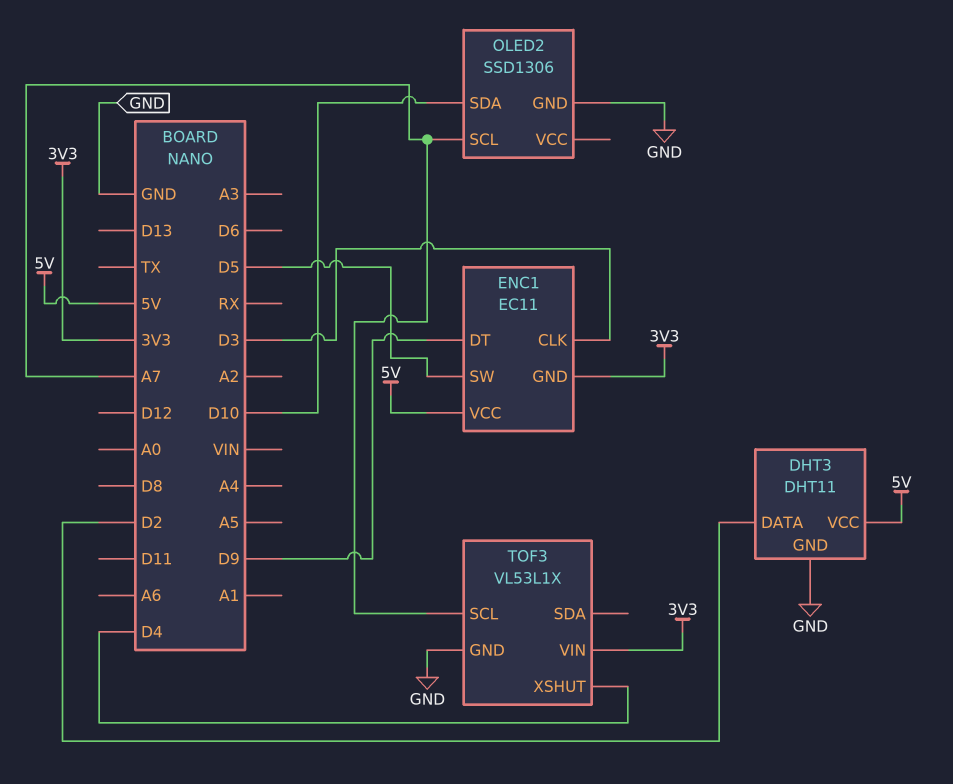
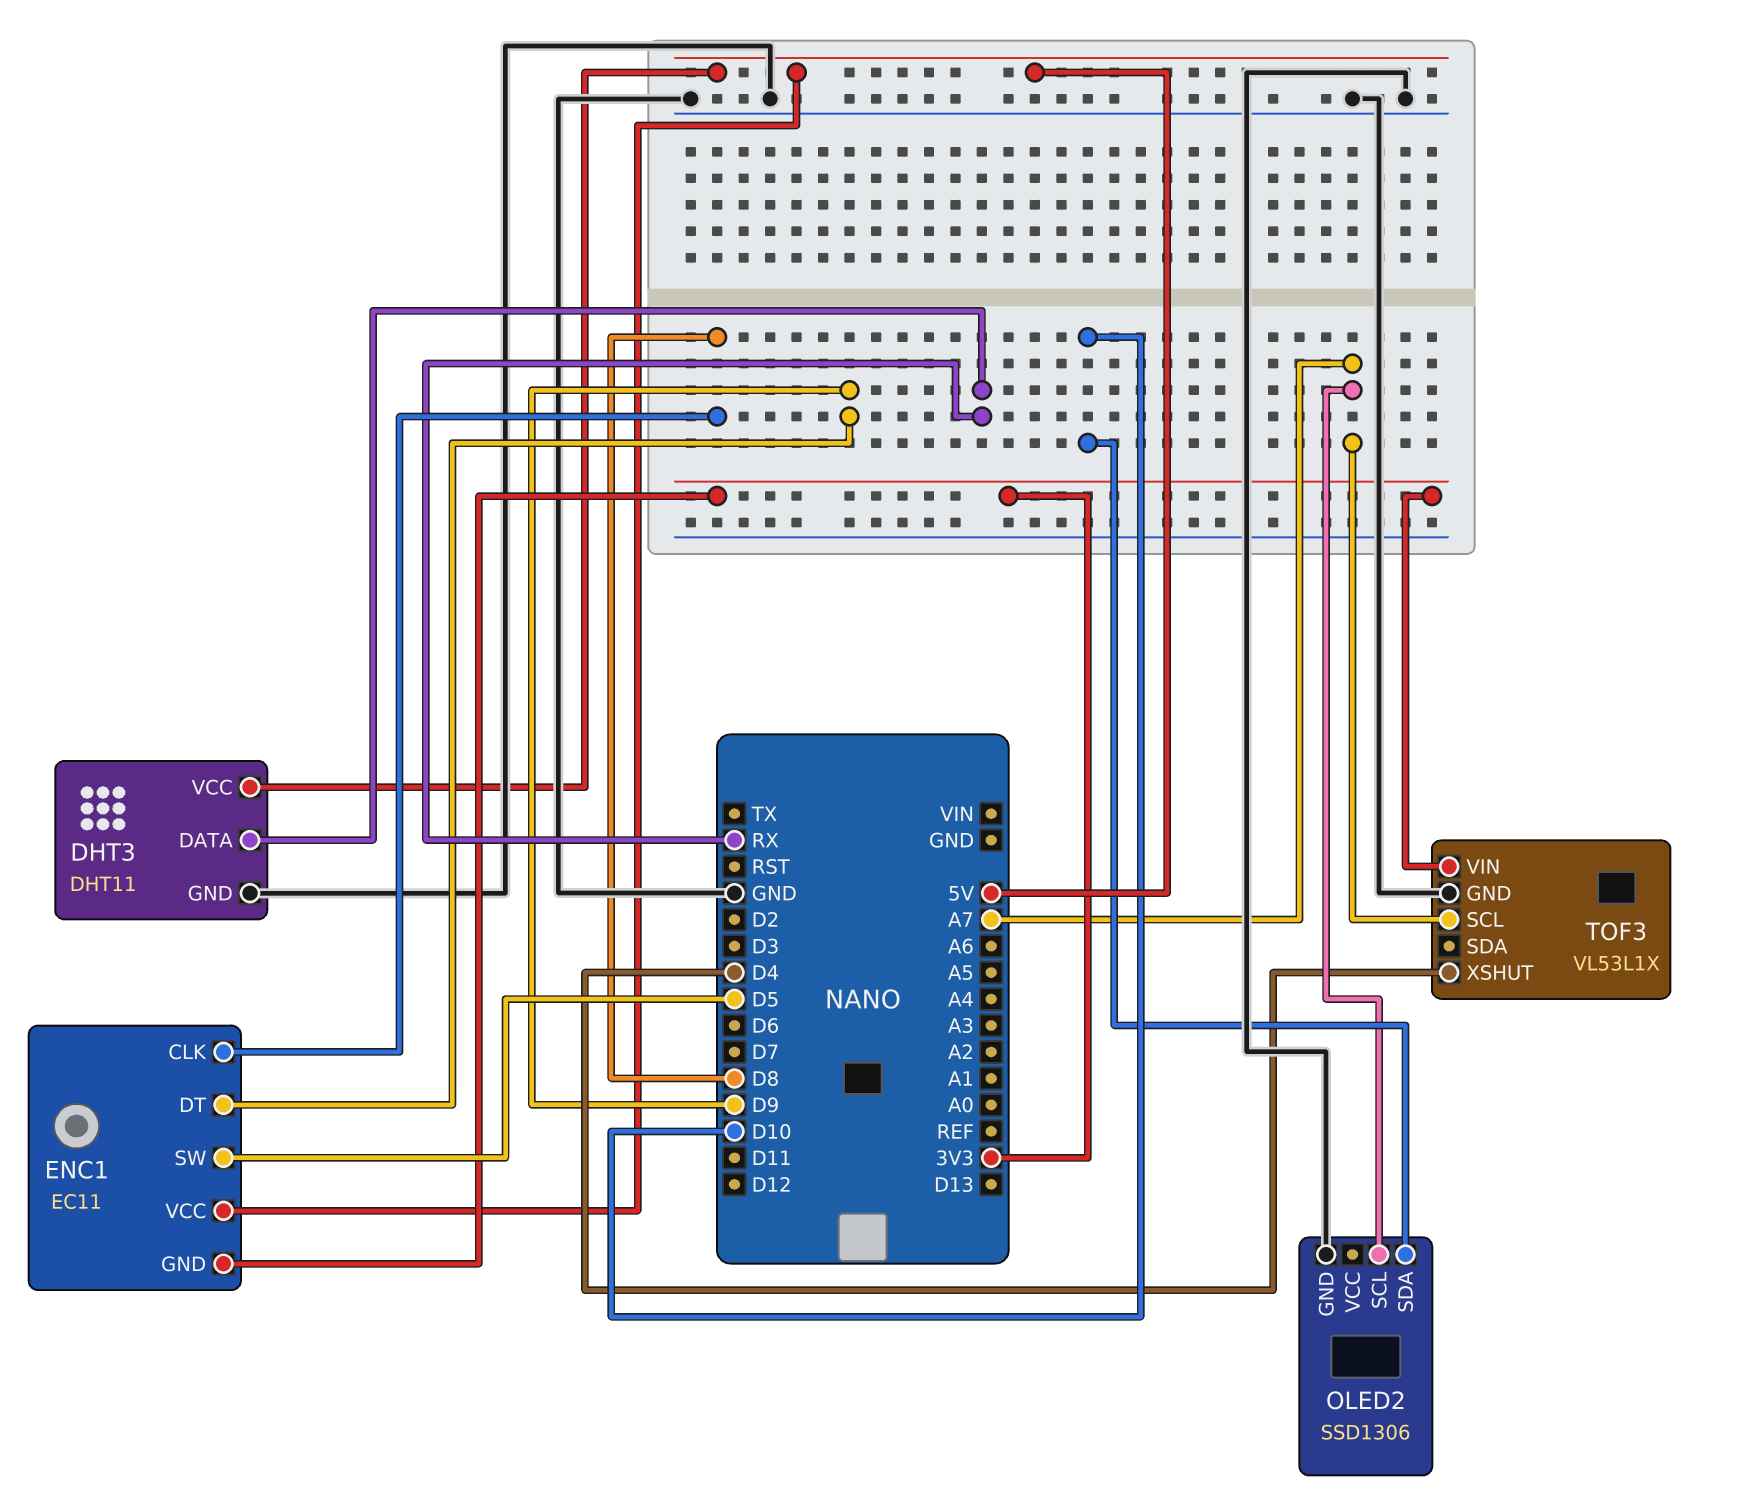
DHT3 pin DATA: D2 -> RX
ENC1 pin CLK: D3 -> D8

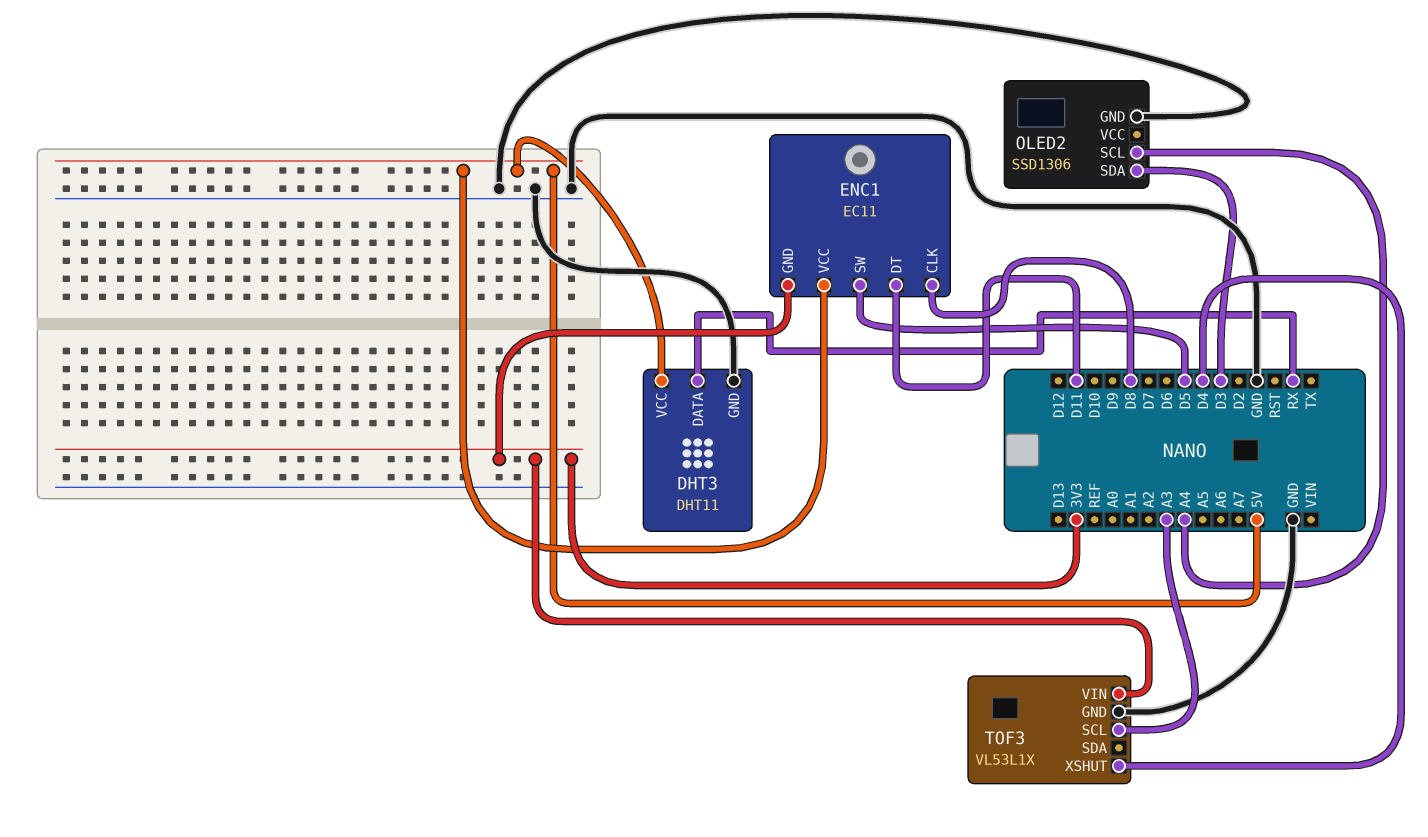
ENC1 pin DT: D9 -> D11
OLED2 pin SCL: A7 -> A4
OLED2 pin SDA: D10 -> D3
TOF3 pin SCL: A7 -> A3

